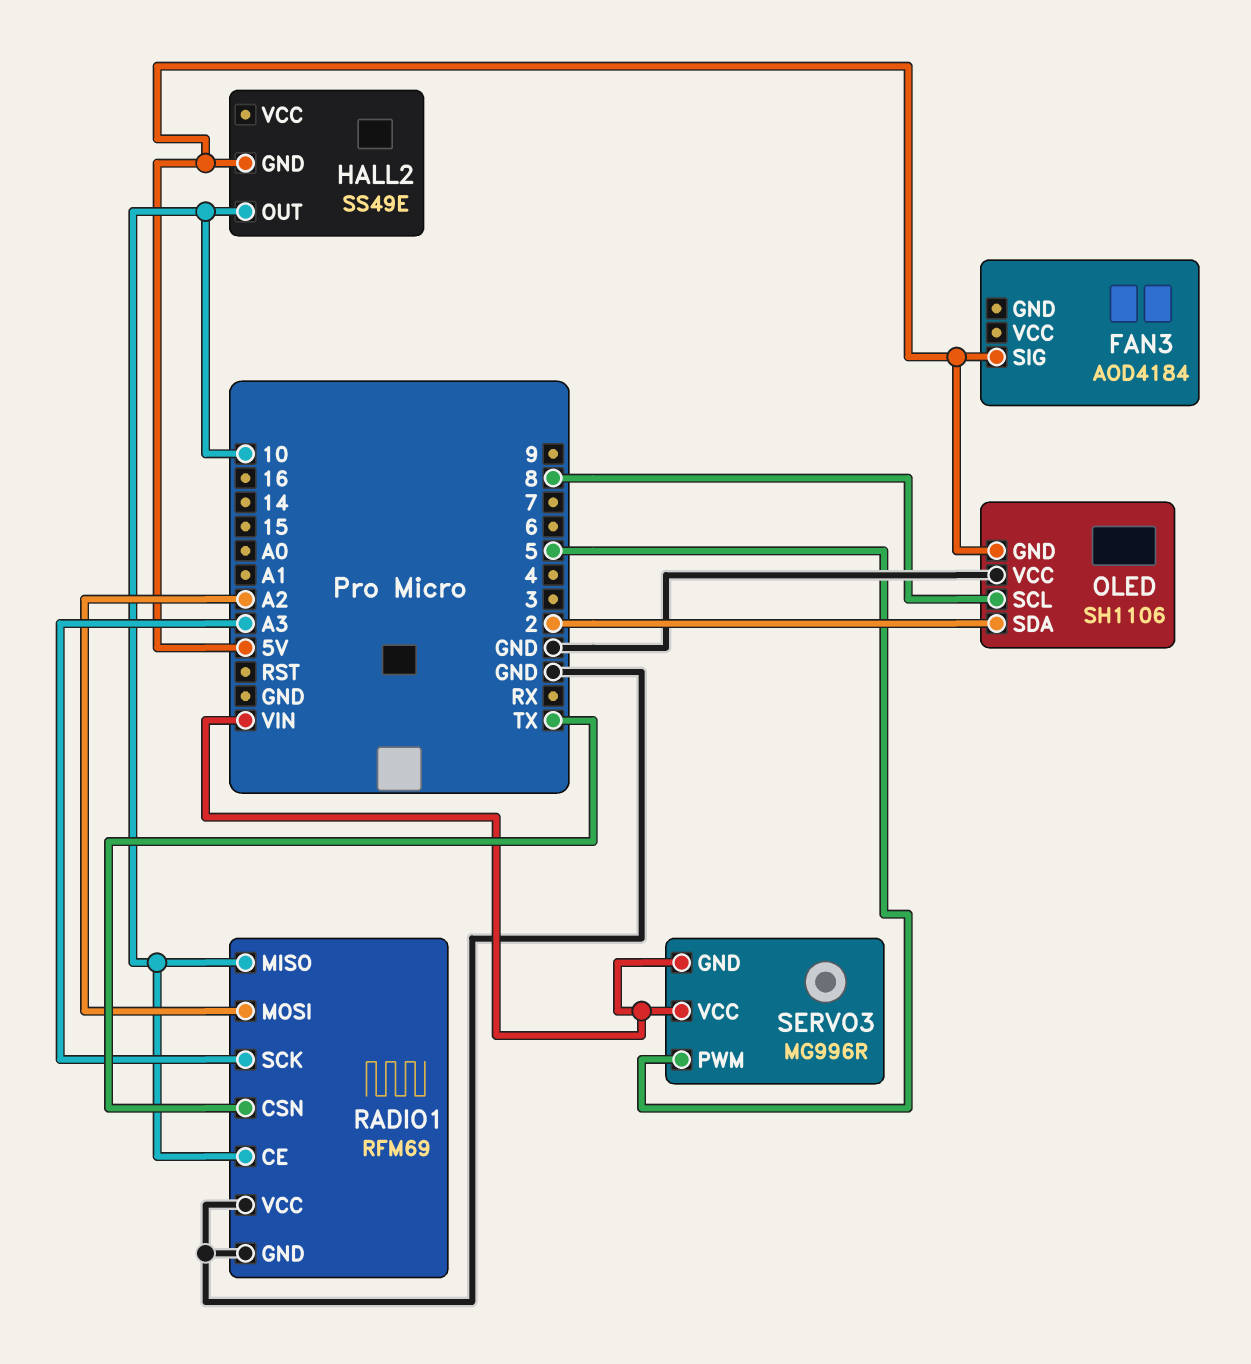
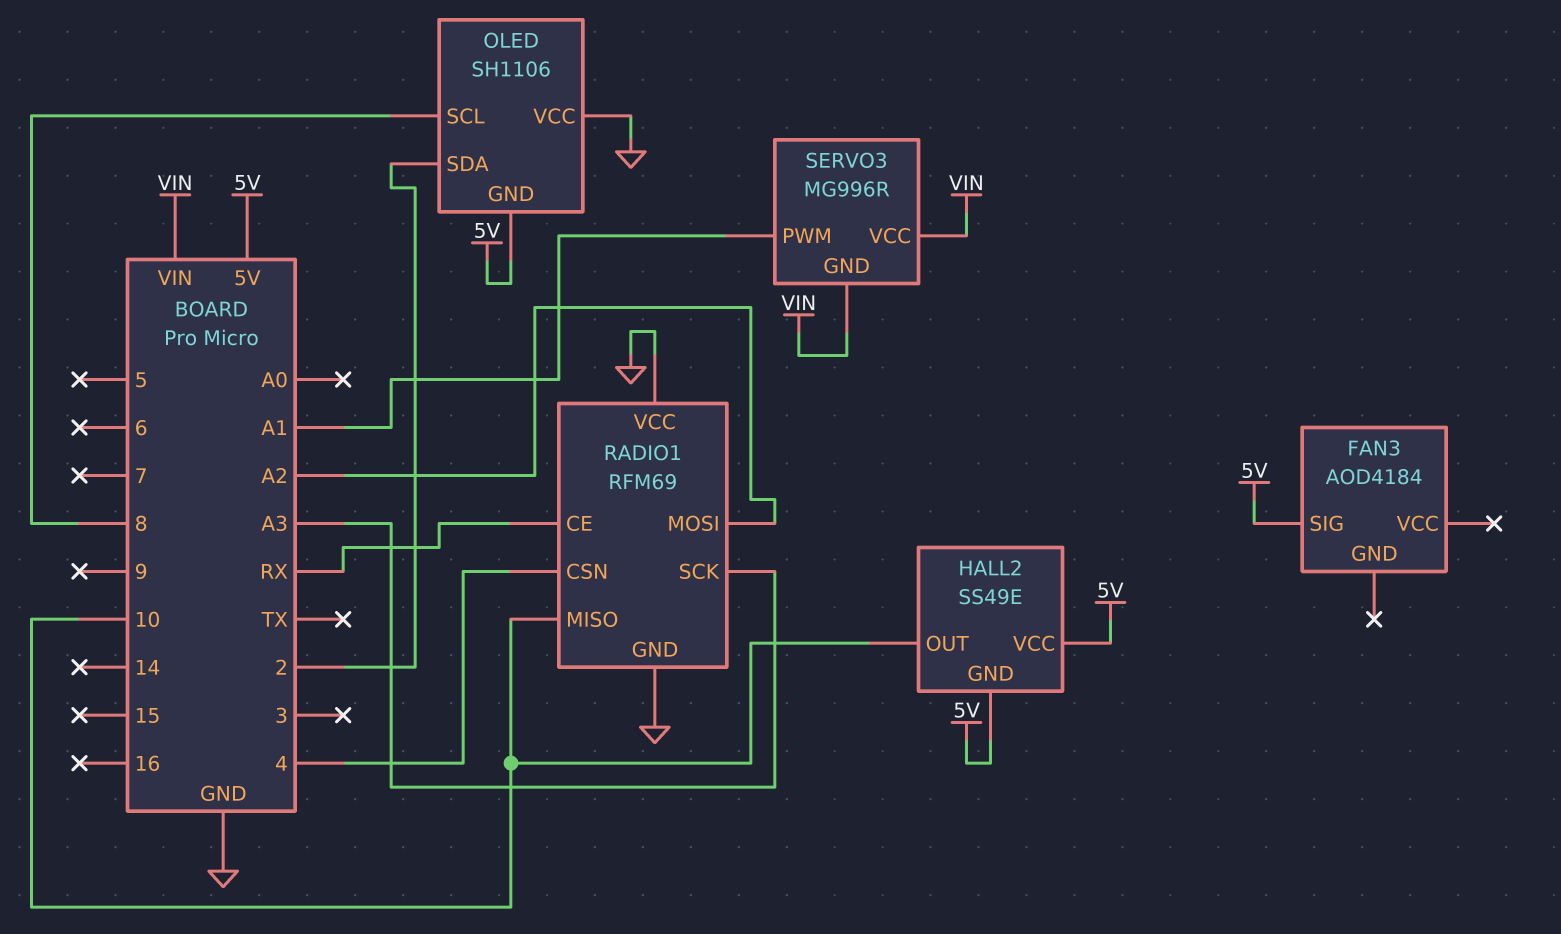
HALL2 pin VCC: none -> 5V
RADIO1 pin CE: 10 -> RX
RADIO1 pin CSN: TX -> 4
SERVO3 pin PWM: 5 -> A1

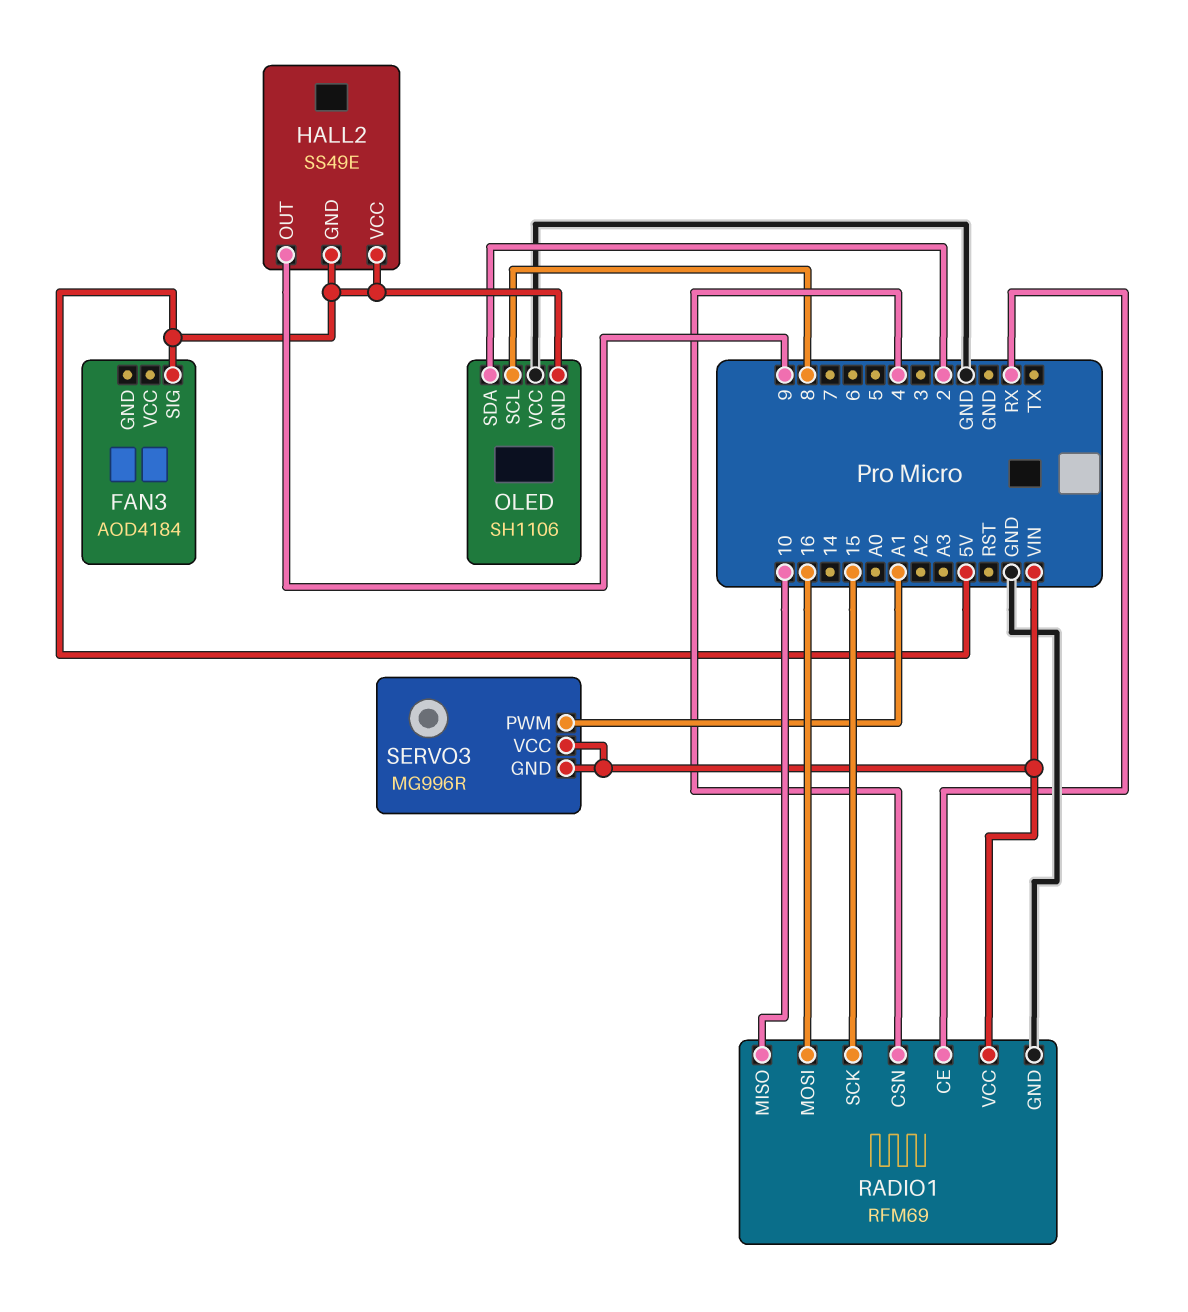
HALL2 pin OUT: 10 -> 9
RADIO1 pin MOSI: A2 -> 16
RADIO1 pin SCK: A3 -> 15
RADIO1 pin VCC: GND -> VIN

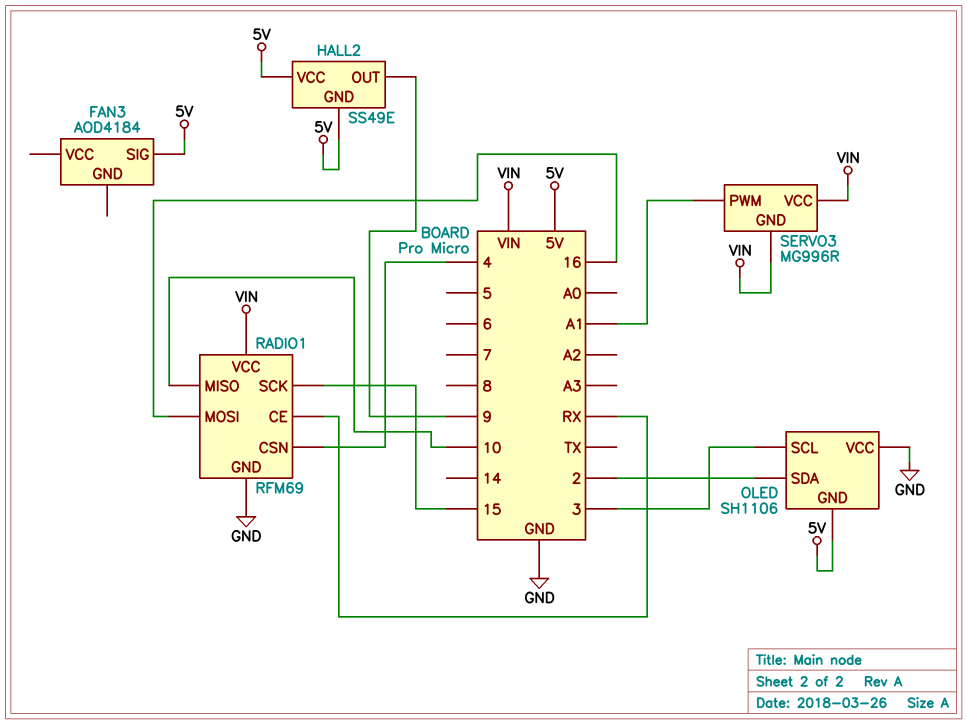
OLED pin SCL: 8 -> 3

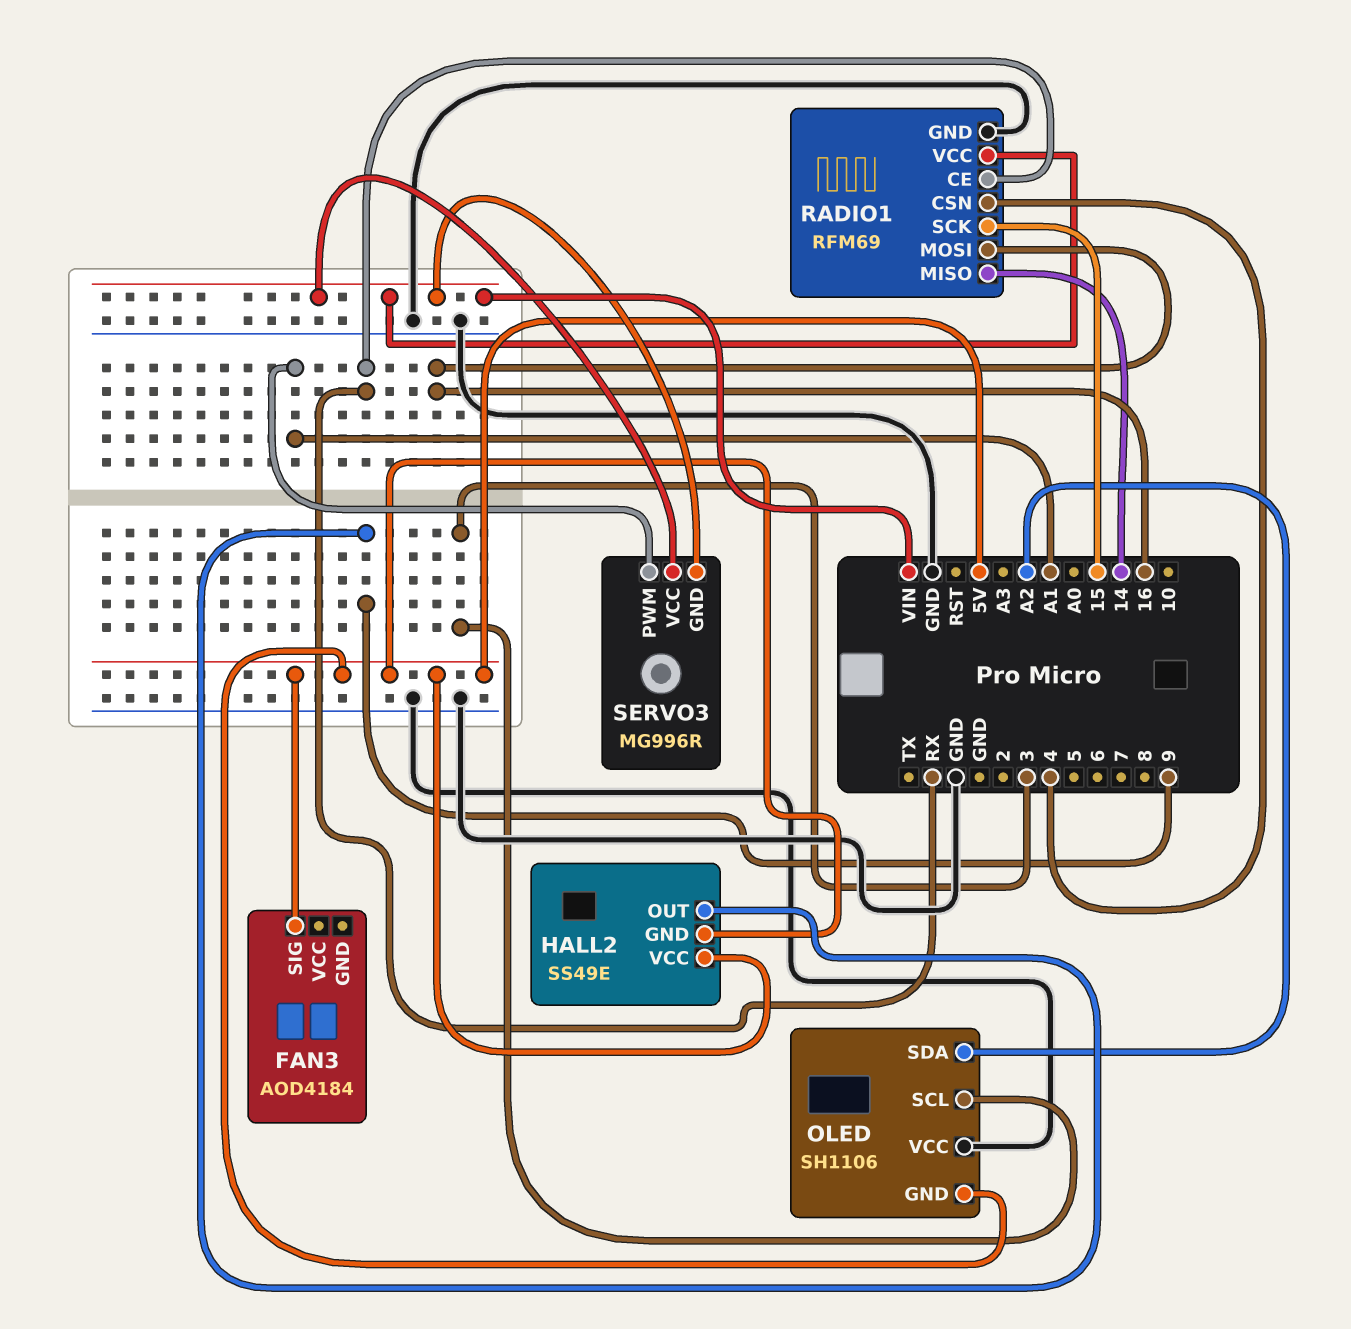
OLED pin SDA: 2 -> A2
RADIO1 pin MISO: 10 -> 14

